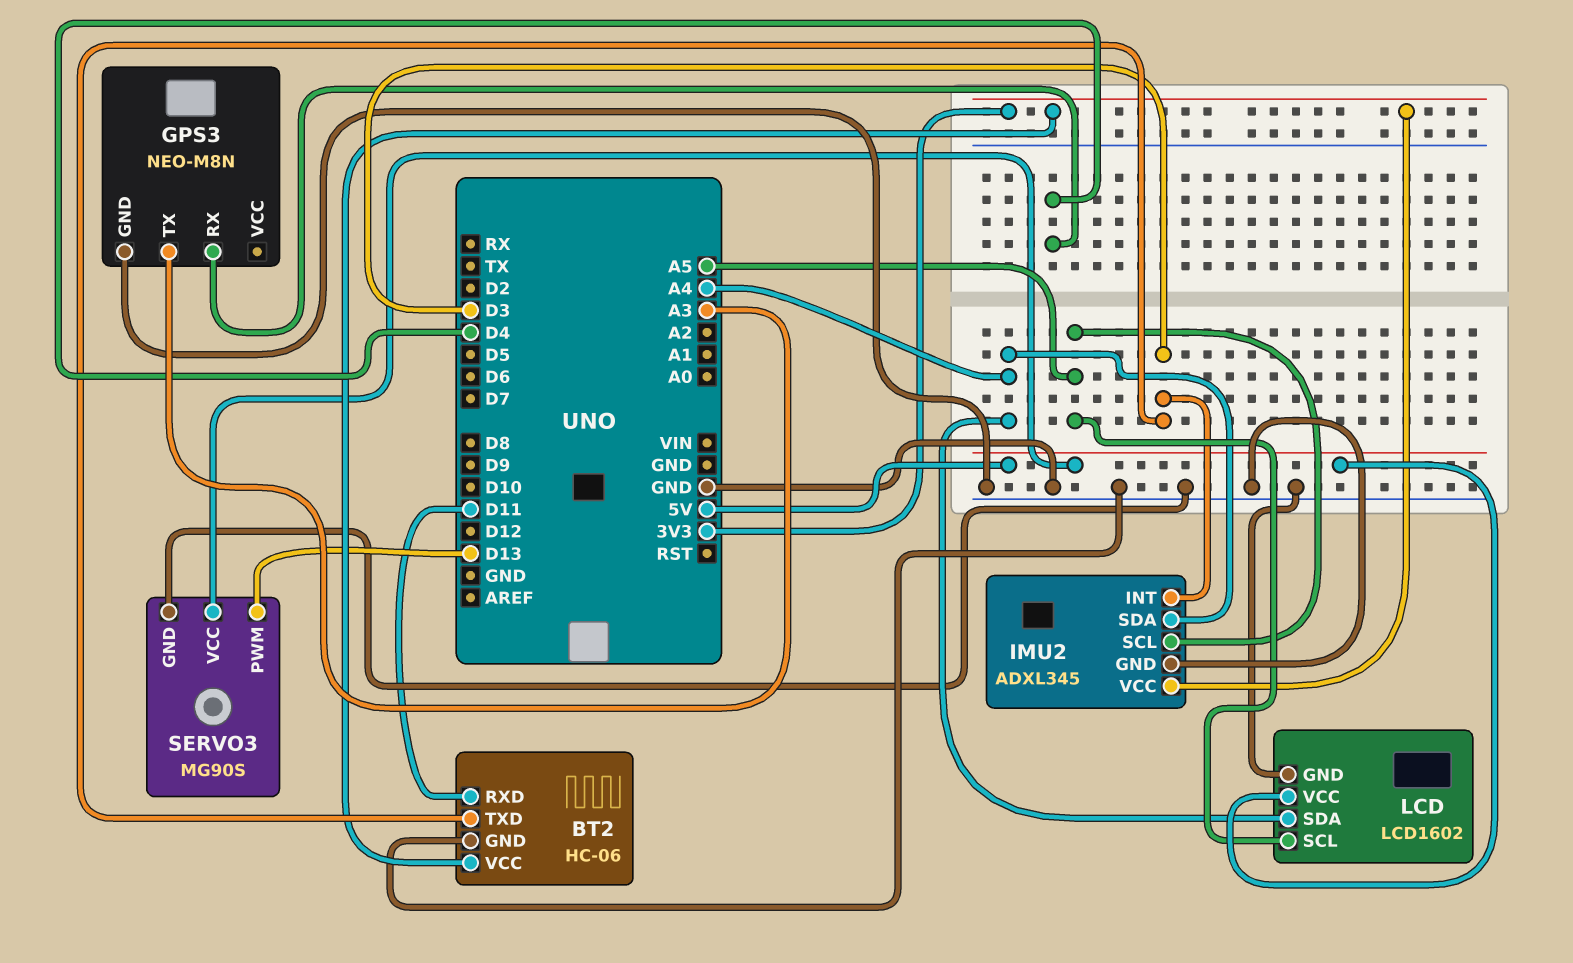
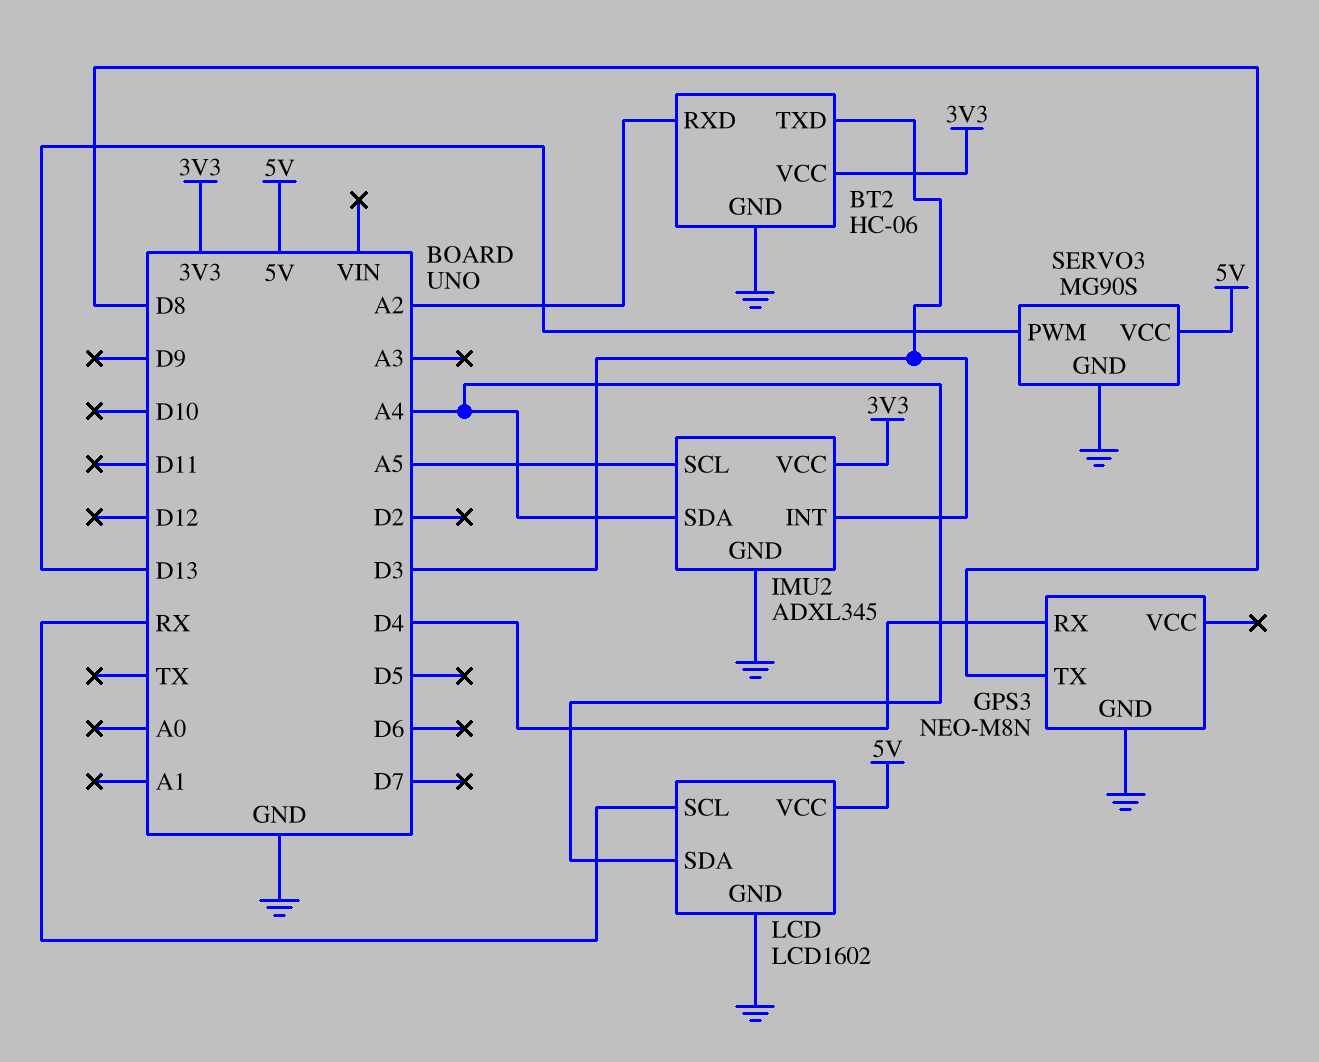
BT2 pin RXD: D11 -> A2
GPS3 pin TX: A3 -> D8
LCD pin SCL: A5 -> RX

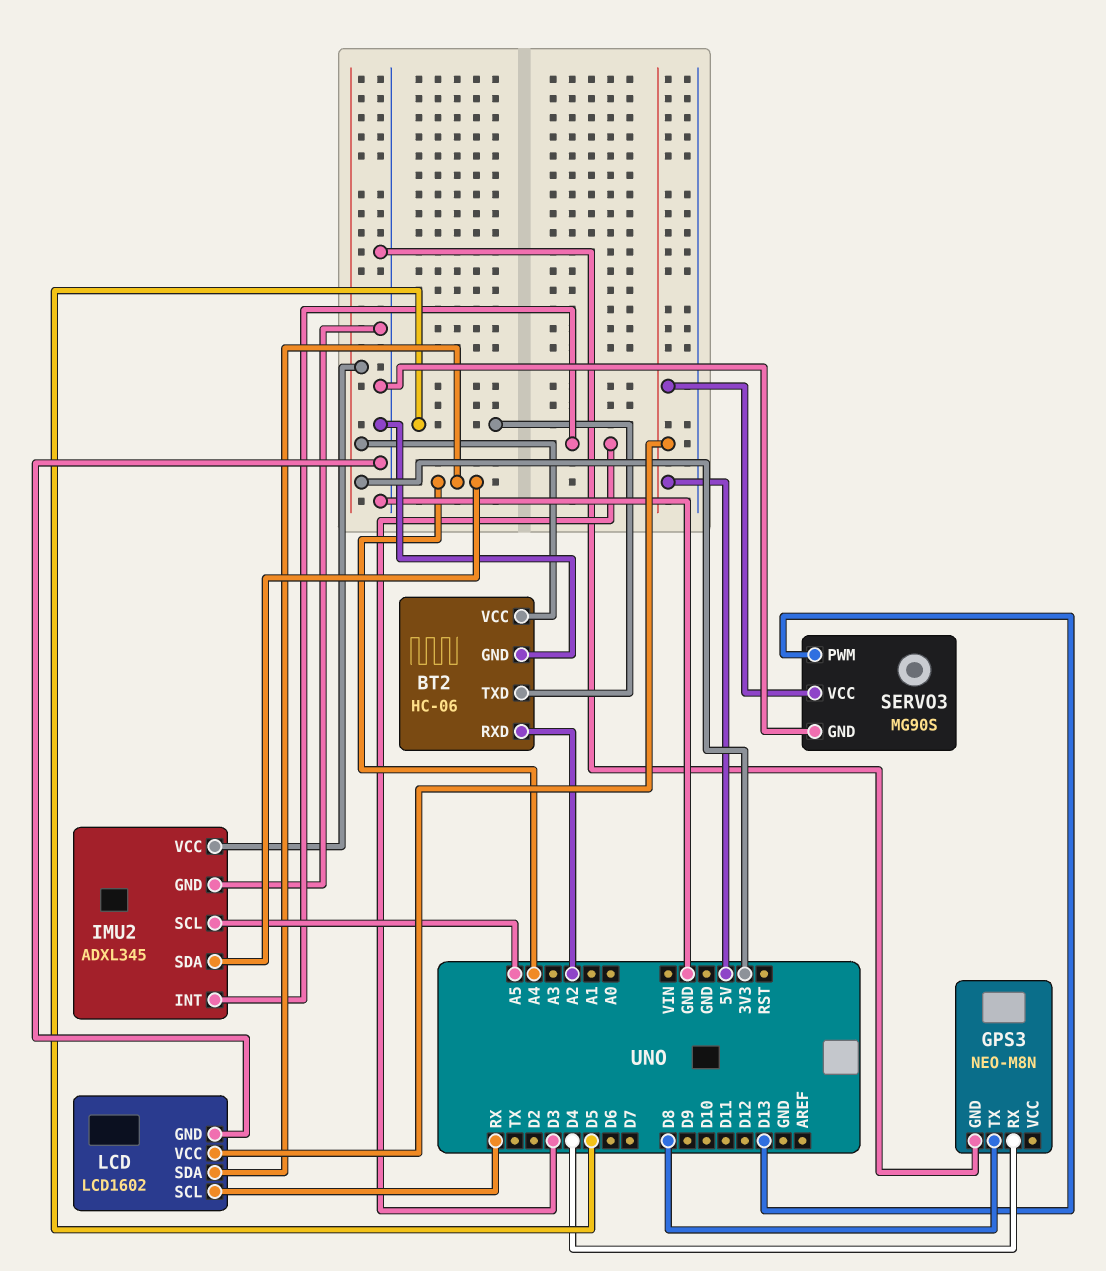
BT2 pin TXD: D3 -> D5

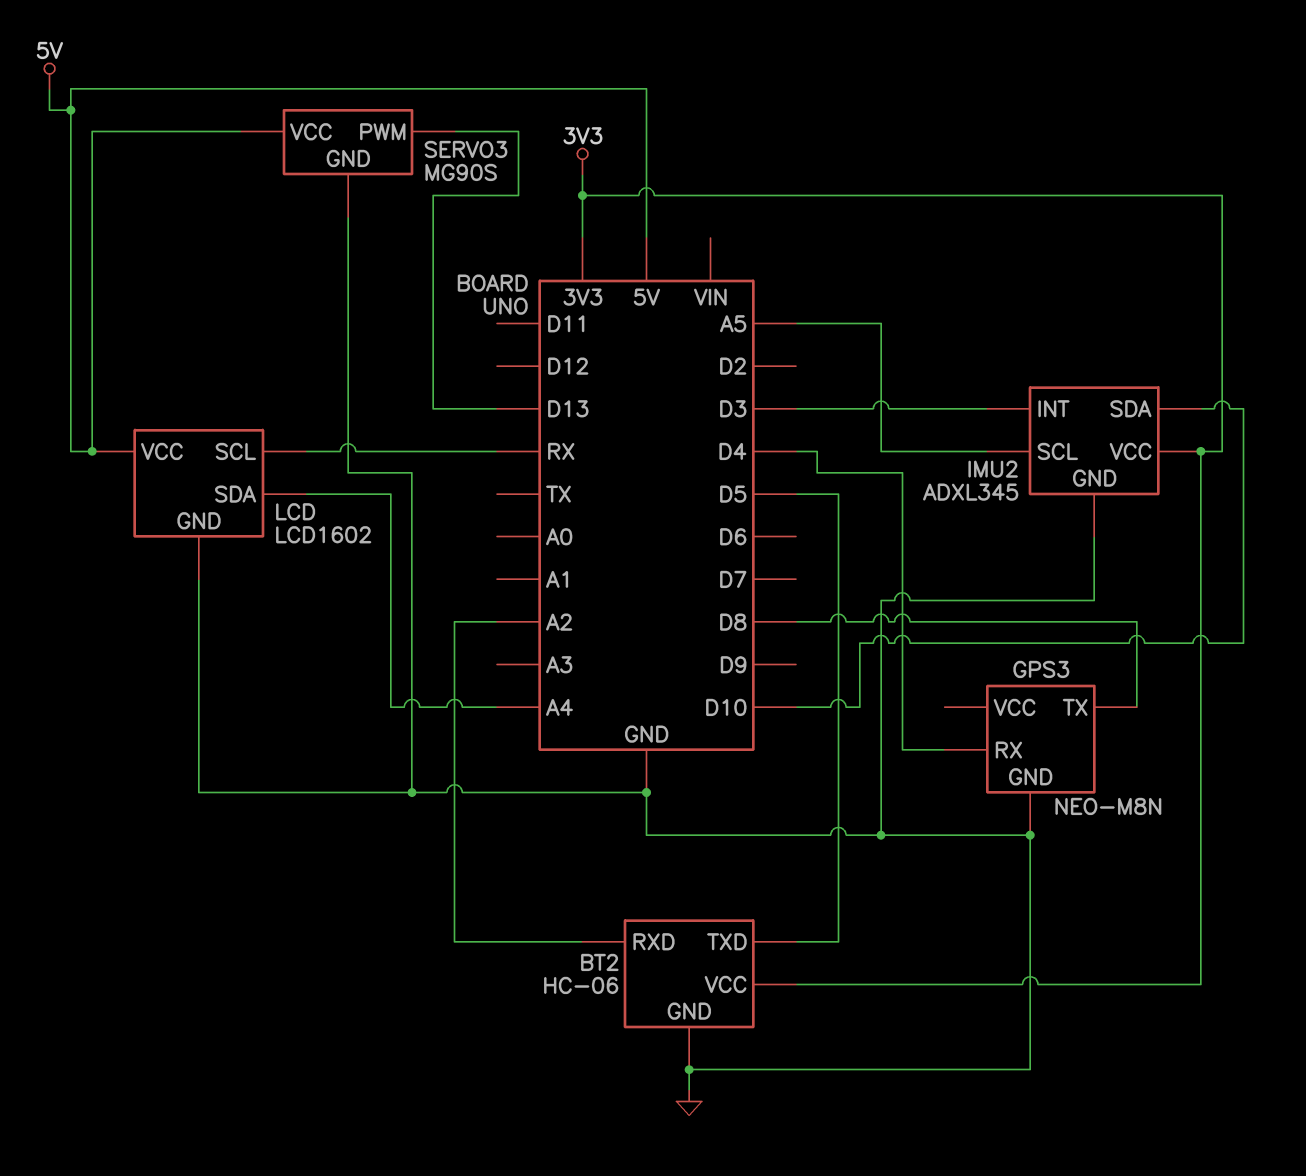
IMU2 pin SDA: A4 -> D10

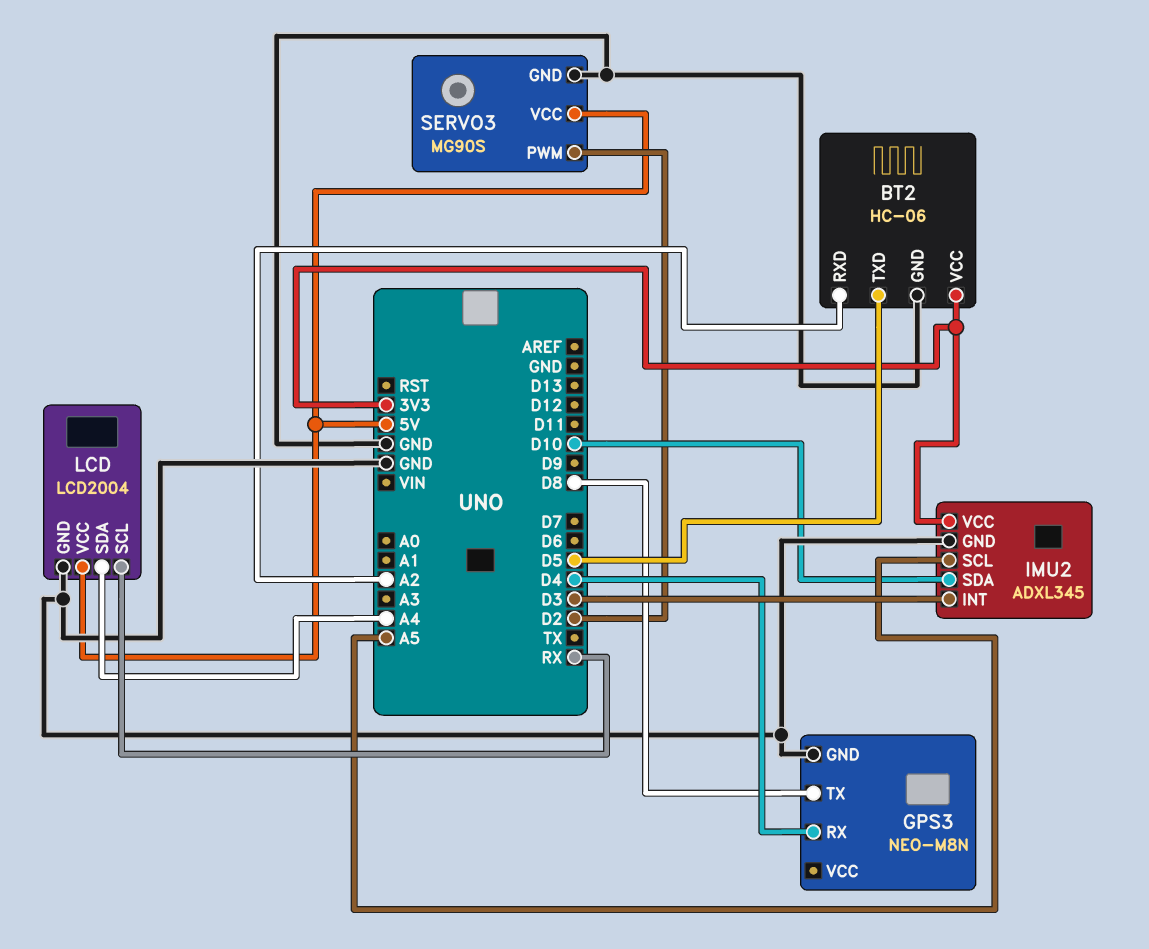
LCD: LCD1602 -> LCD2004
SERVO3 pin PWM: D13 -> D2

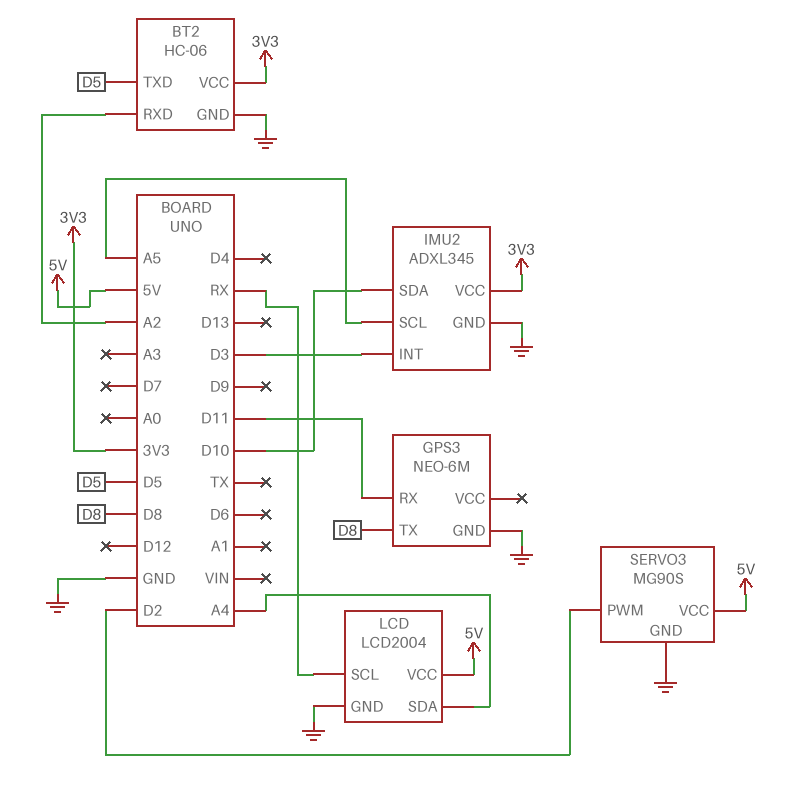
GPS3: NEO-M8N -> NEO-6M
GPS3 pin RX: D4 -> D11

